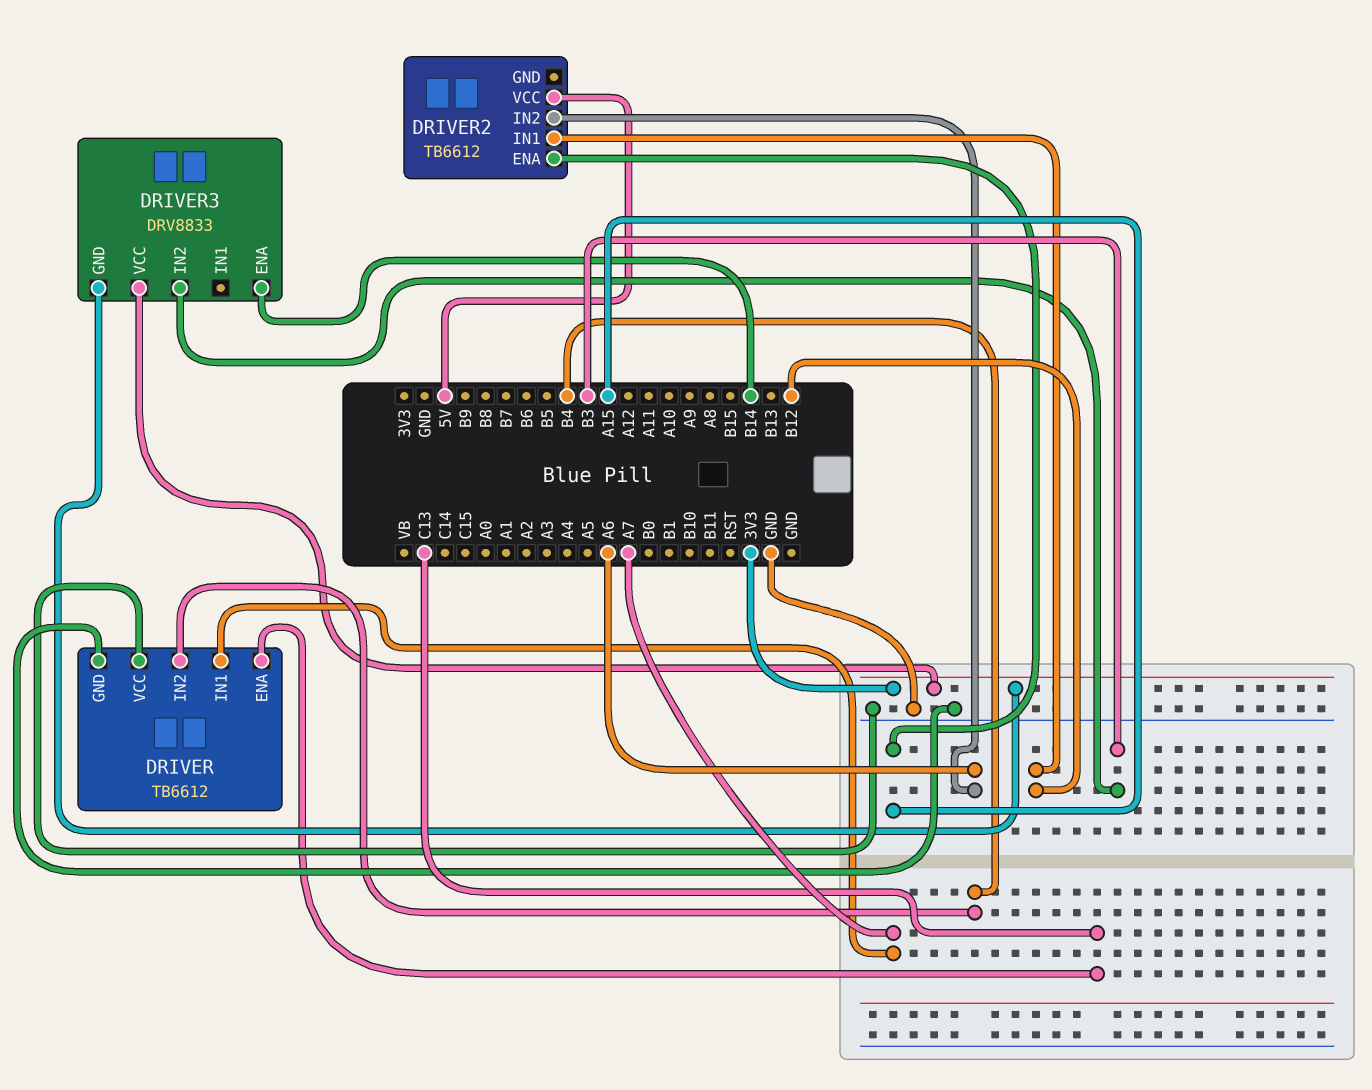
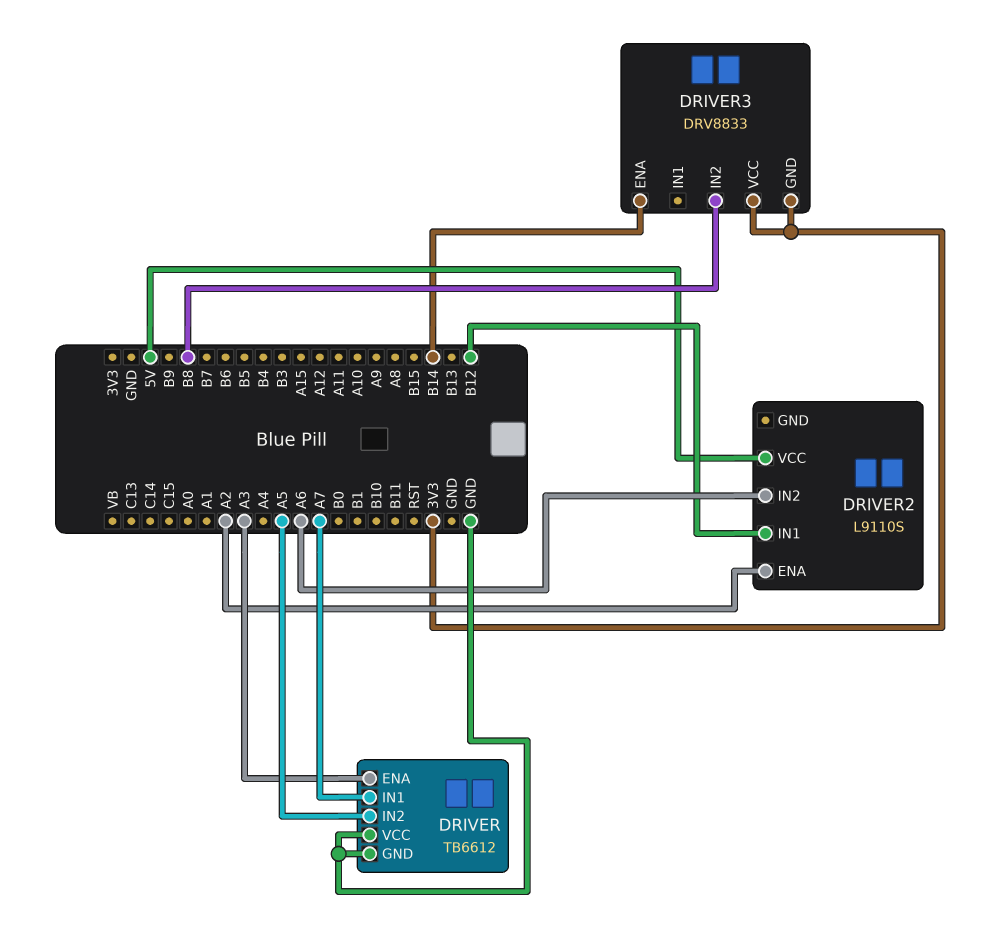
DRIVER pin ENA: C13 -> A3
DRIVER pin IN2: B4 -> A5
DRIVER2: TB6612 -> L9110S
DRIVER2 pin ENA: A15 -> A2
DRIVER3 pin IN2: B3 -> B8

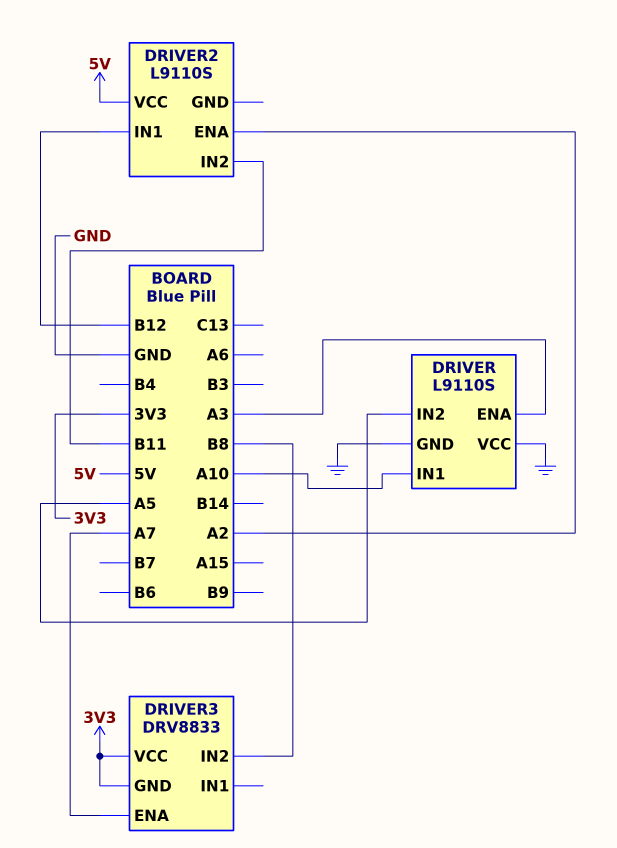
DRIVER: TB6612 -> L9110S
DRIVER pin IN1: A7 -> A10
DRIVER2 pin IN2: A6 -> B11
DRIVER3 pin ENA: B14 -> A7

